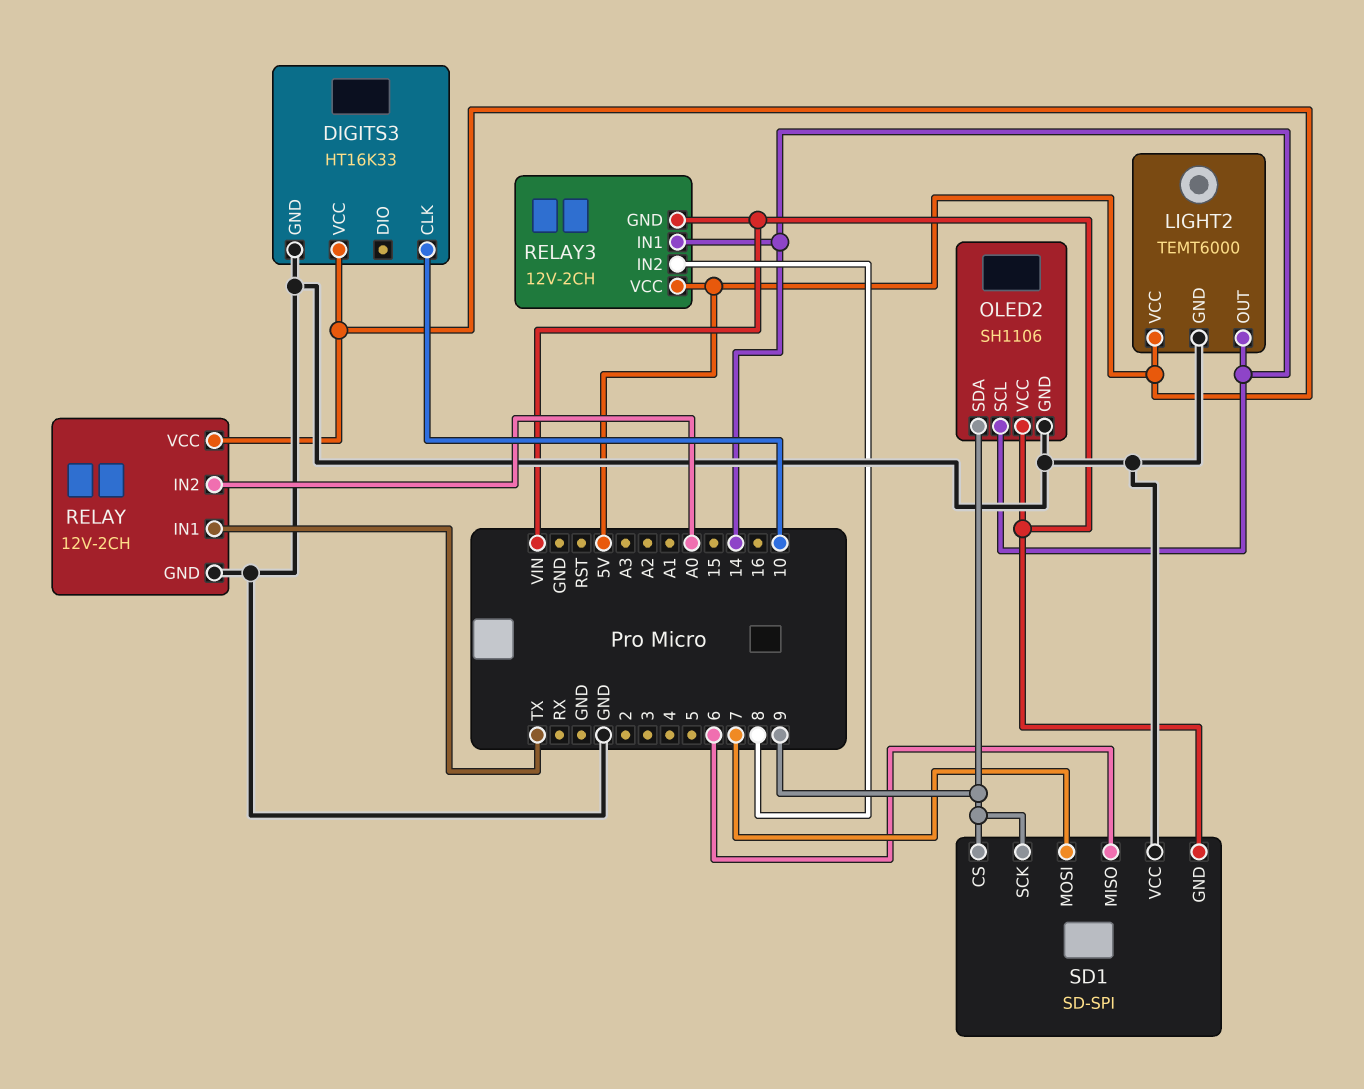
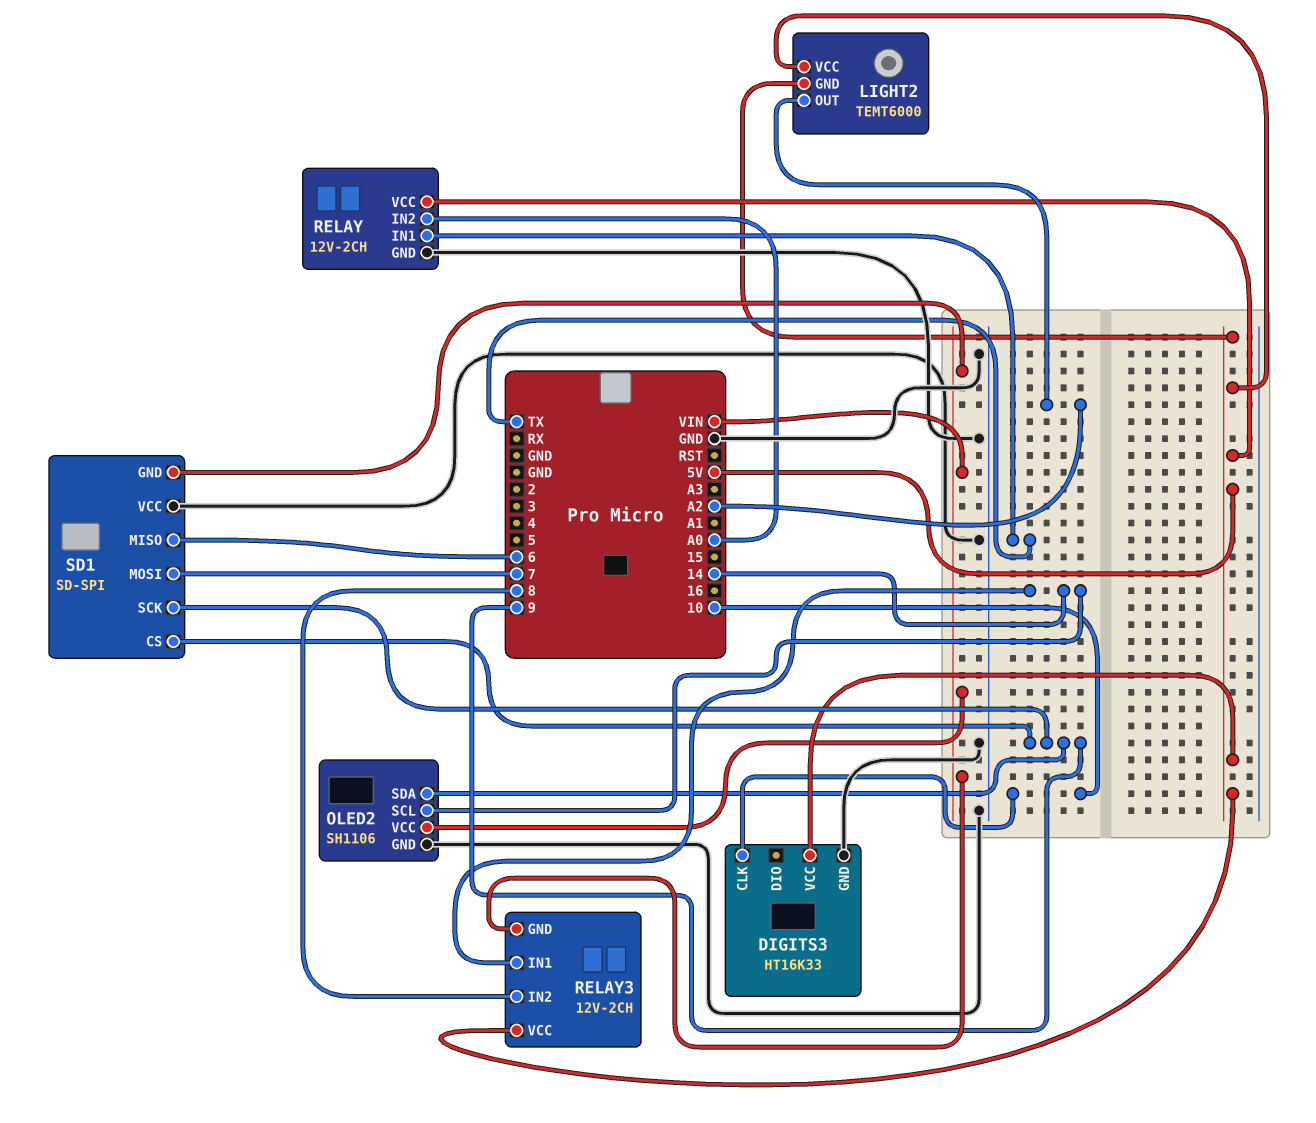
LIGHT2 pin GND: GND -> 5V
LIGHT2 pin OUT: 14 -> A2

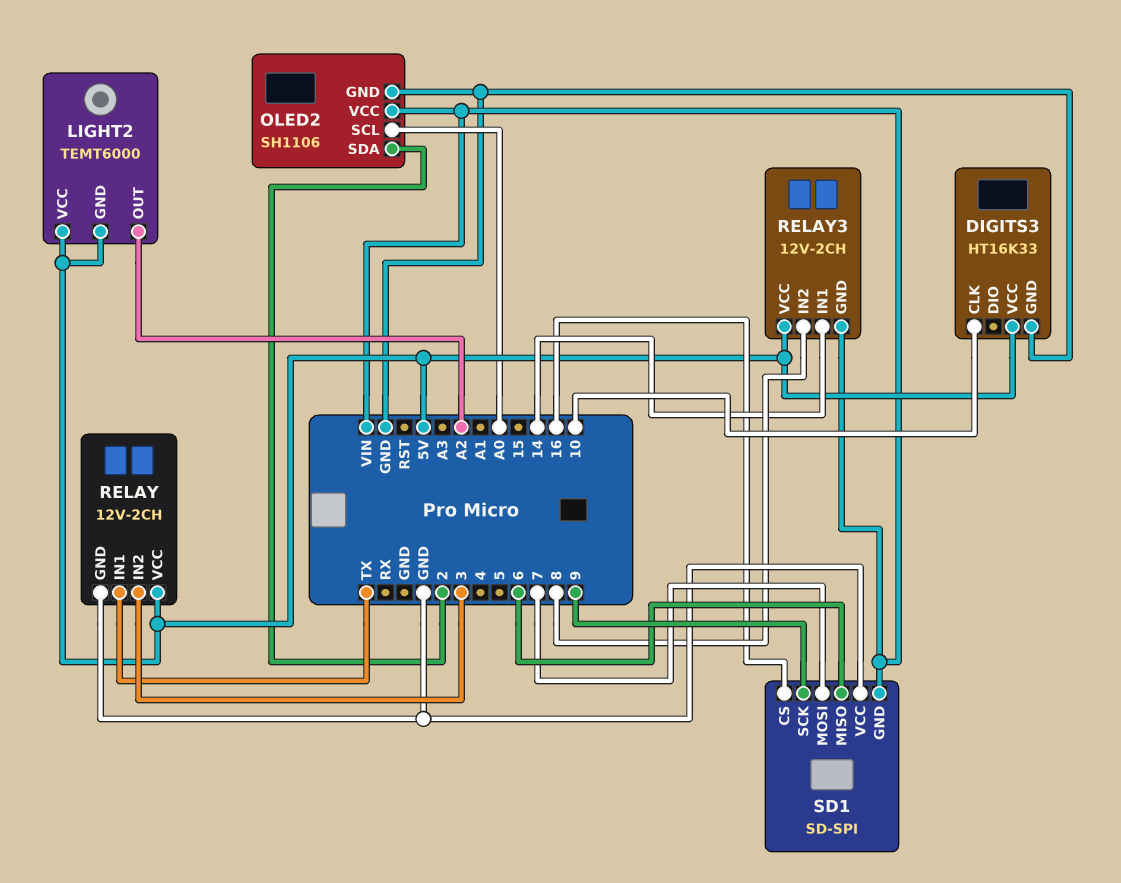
OLED2 pin SCL: 14 -> A0
OLED2 pin SDA: 9 -> 2
RELAY pin IN2: A0 -> 3
SD1 pin CS: 9 -> 16

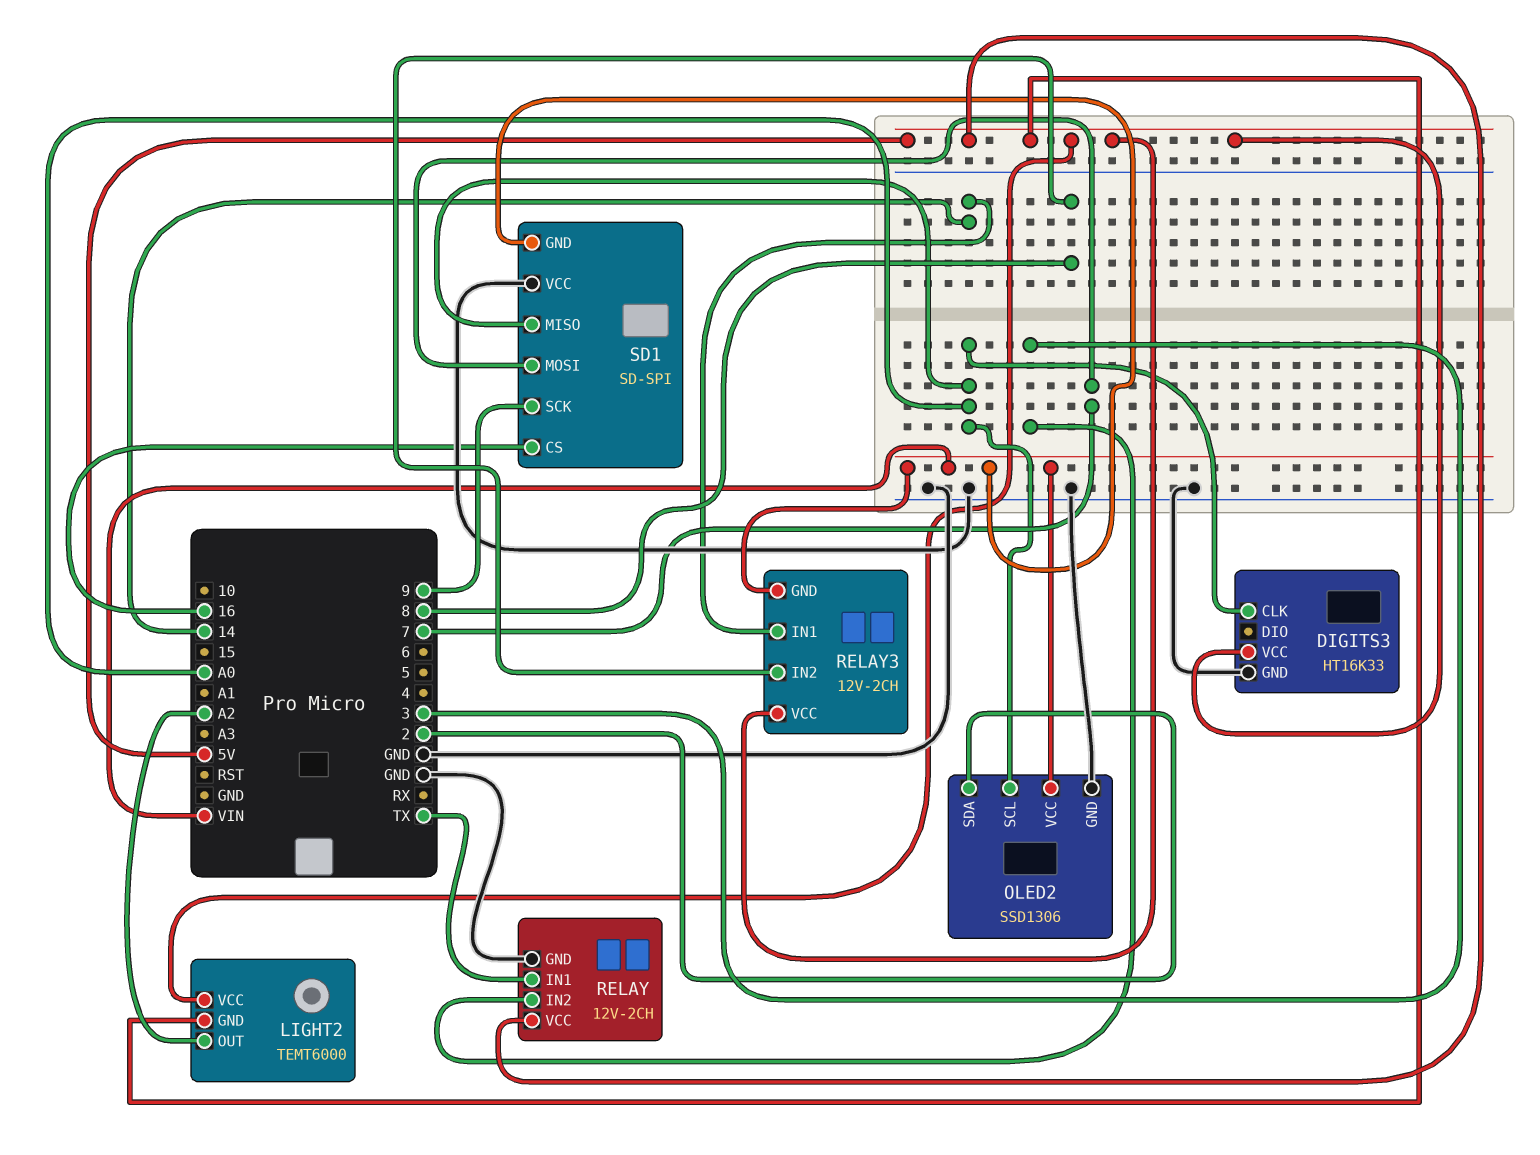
DIGITS3 pin CLK: 10 -> A0
OLED2: SH1106 -> SSD1306
SD1 pin MISO: 6 -> A0

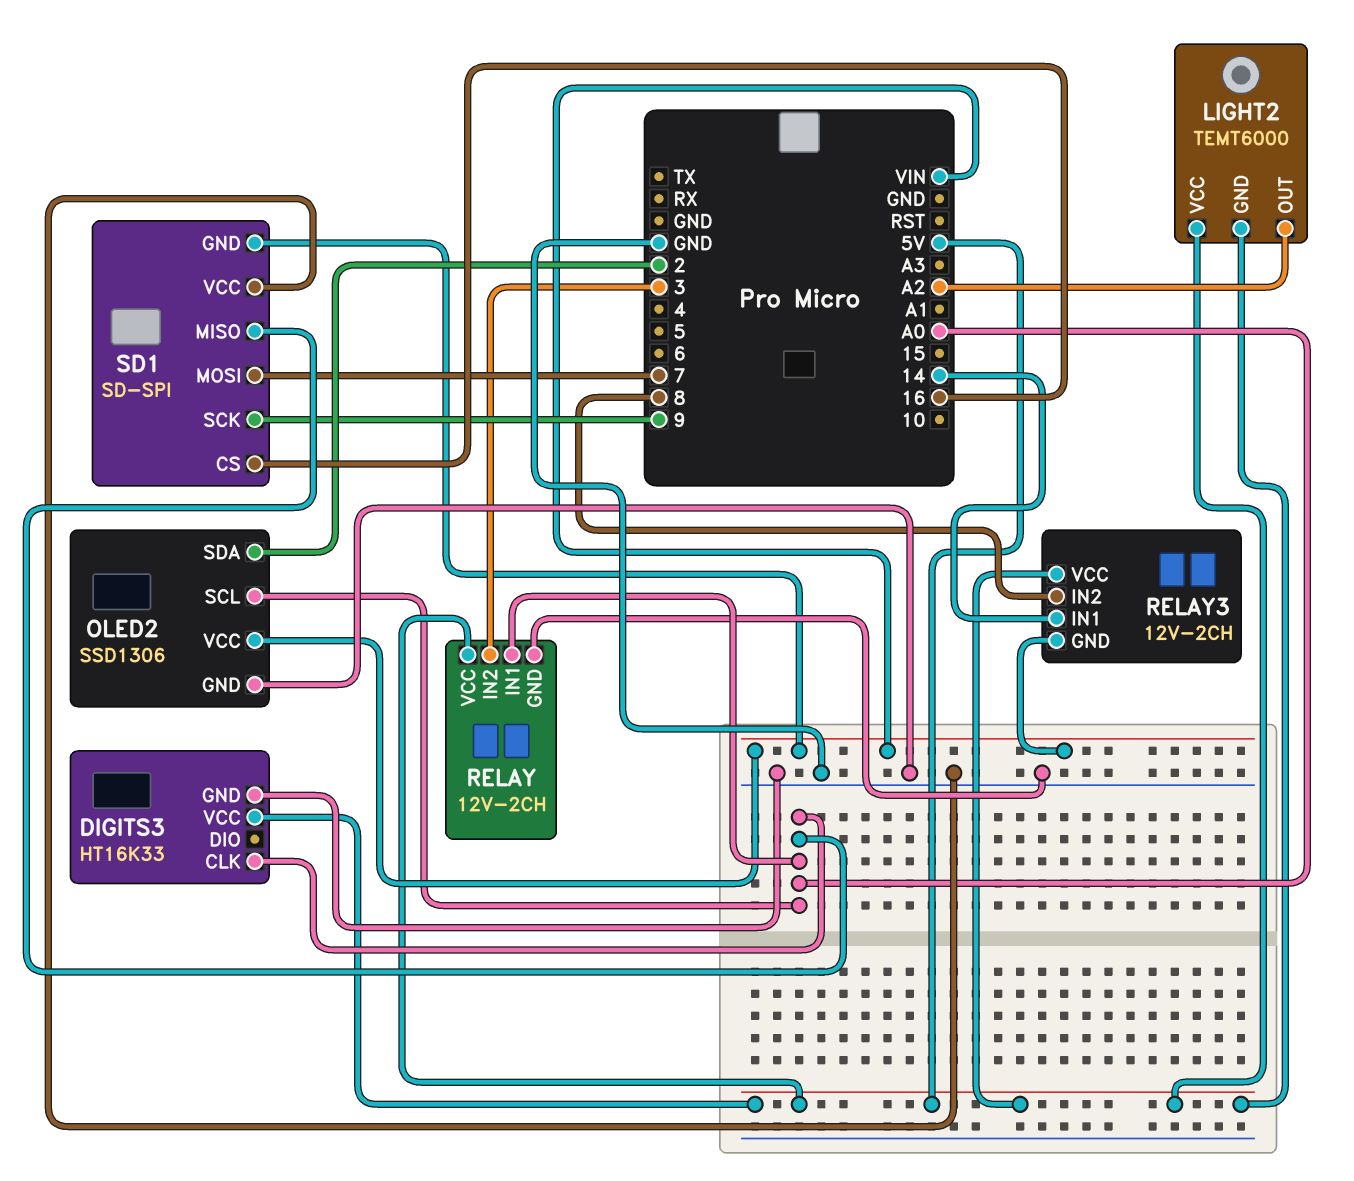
RELAY pin IN1: TX -> A0

